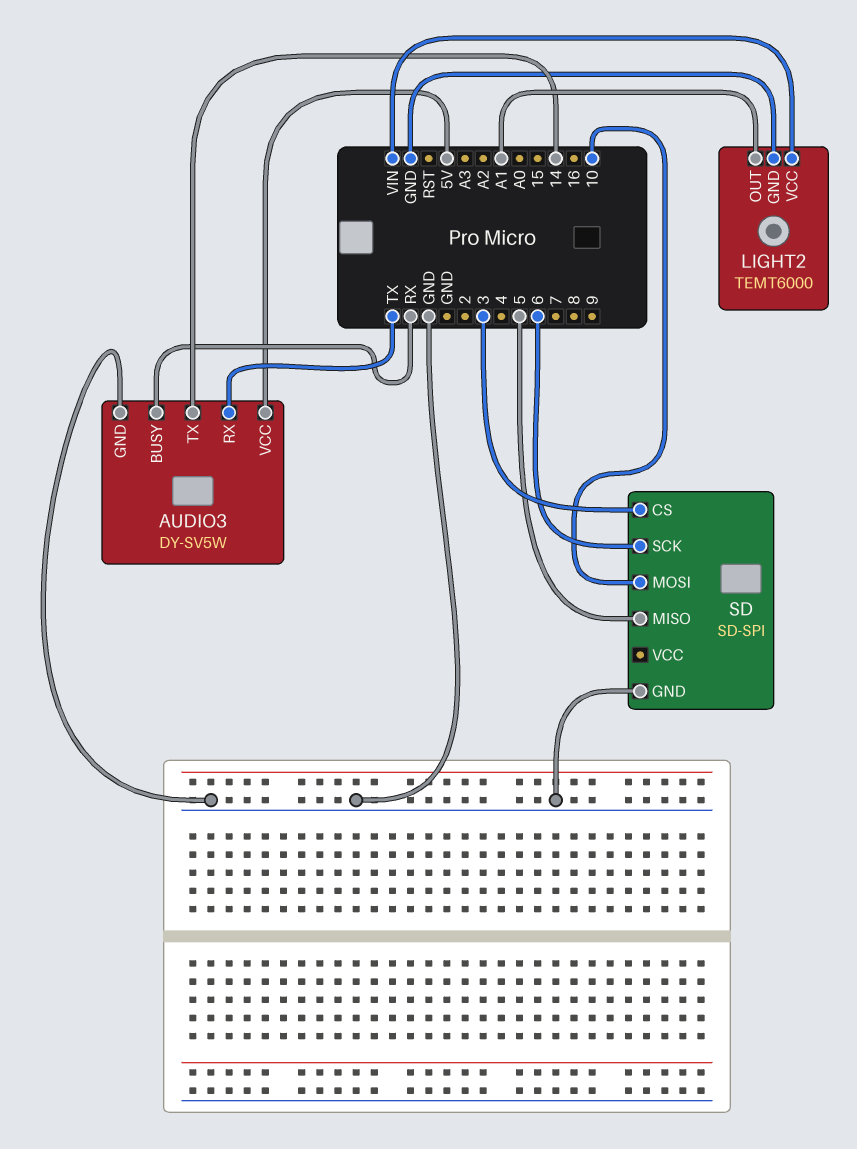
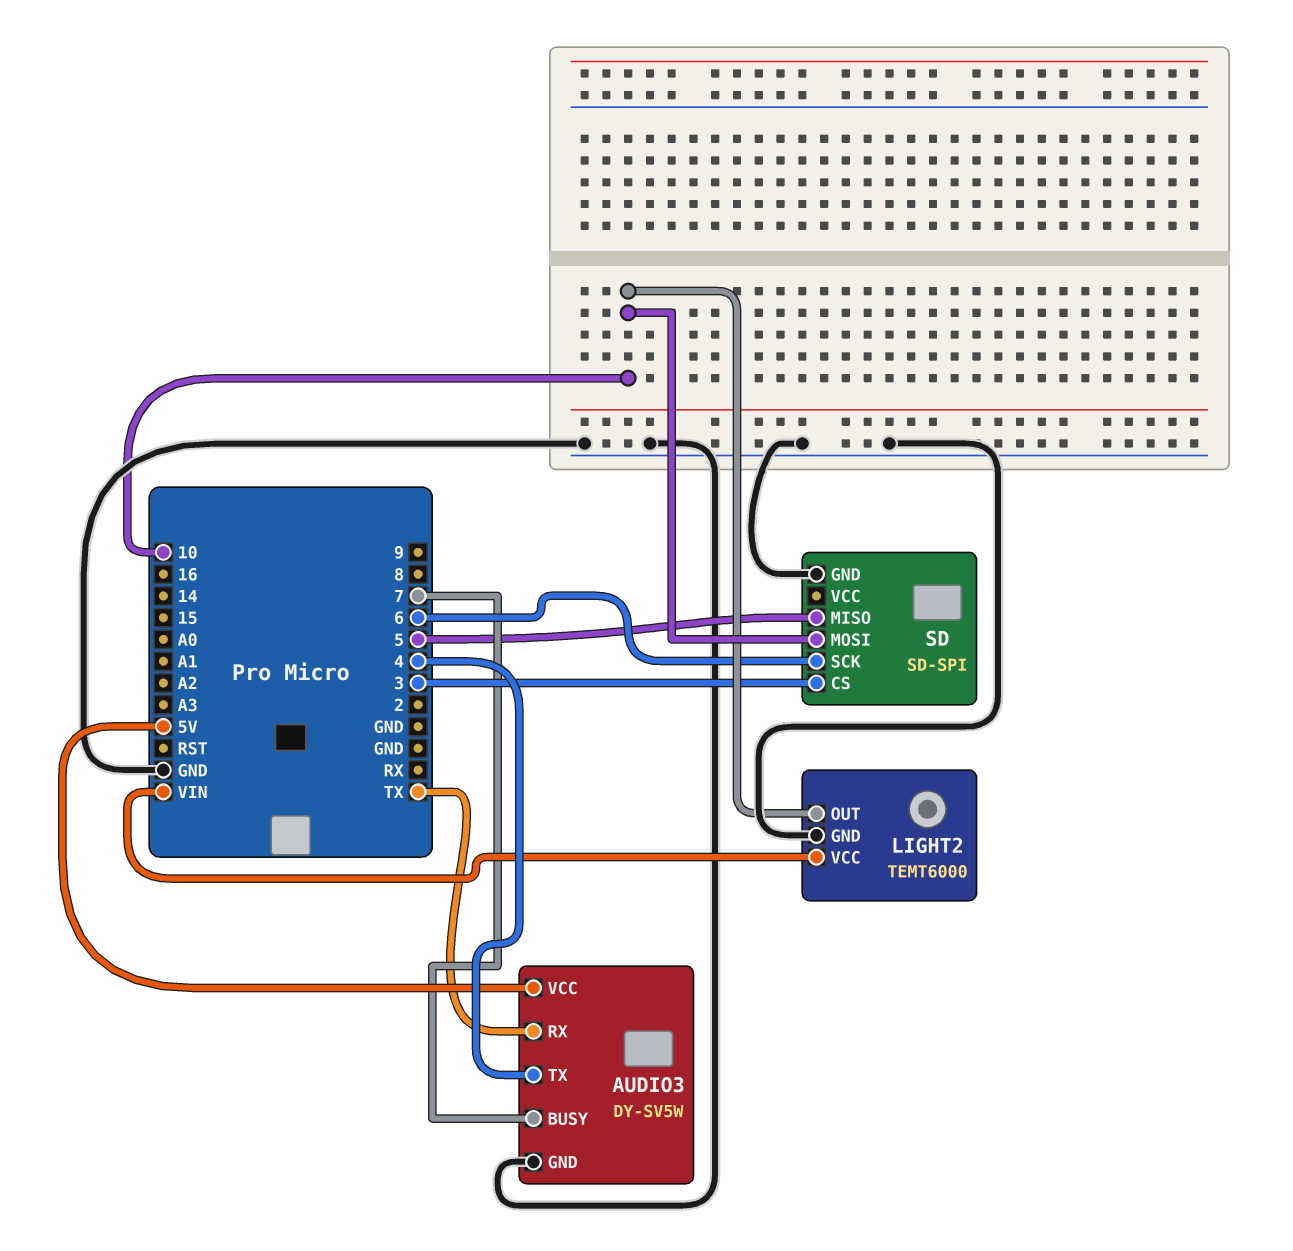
AUDIO3 pin BUSY: RX -> 7
AUDIO3 pin TX: 14 -> 4
LIGHT2 pin OUT: A1 -> 10

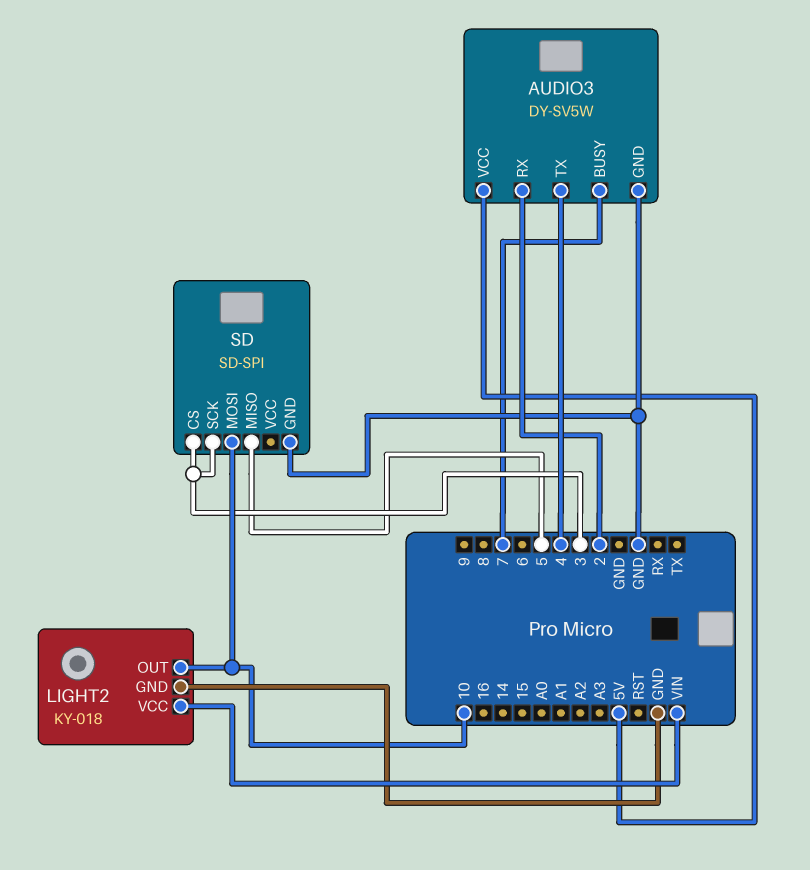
AUDIO3 pin RX: TX -> 2
LIGHT2: TEMT6000 -> KY-018
SD pin SCK: 6 -> 3

